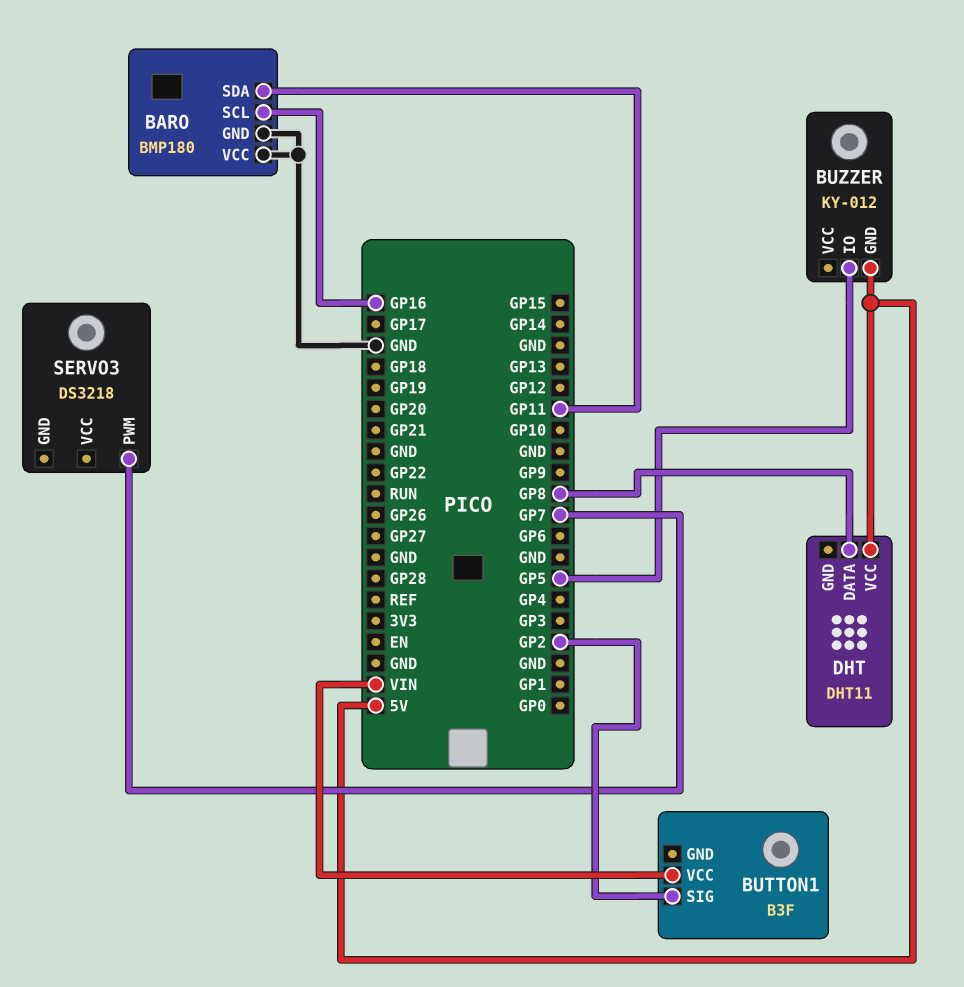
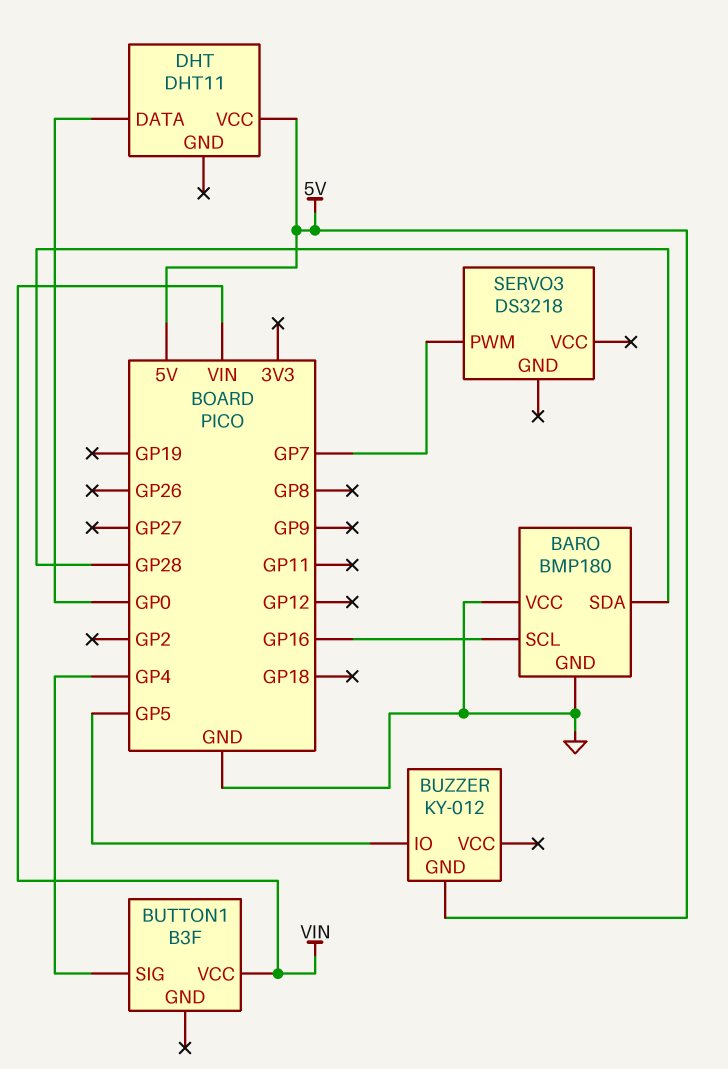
BARO pin SDA: GP11 -> GP28
BUTTON1 pin SIG: GP2 -> GP4
DHT pin DATA: GP8 -> GP0

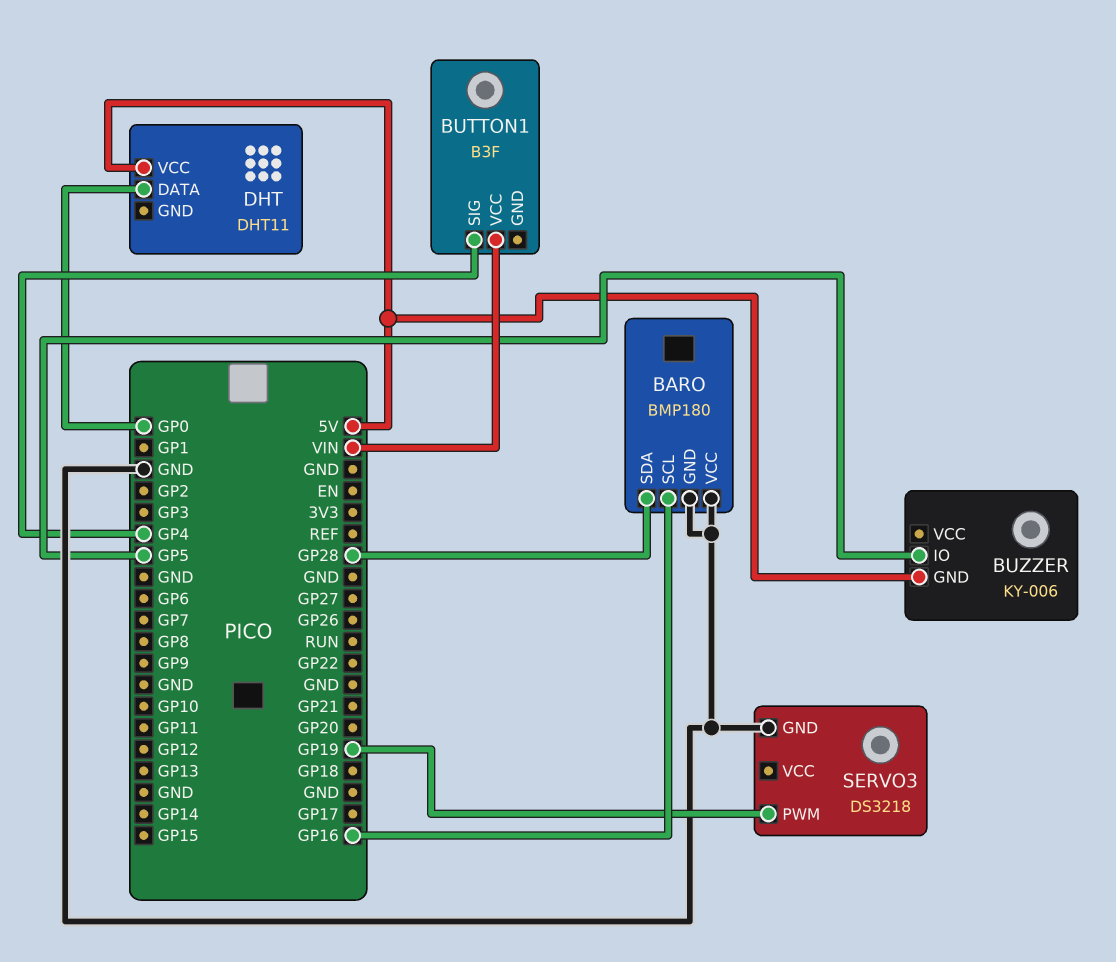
BUZZER: KY-012 -> KY-006
SERVO3 pin GND: none -> GND
SERVO3 pin PWM: GP7 -> GP19

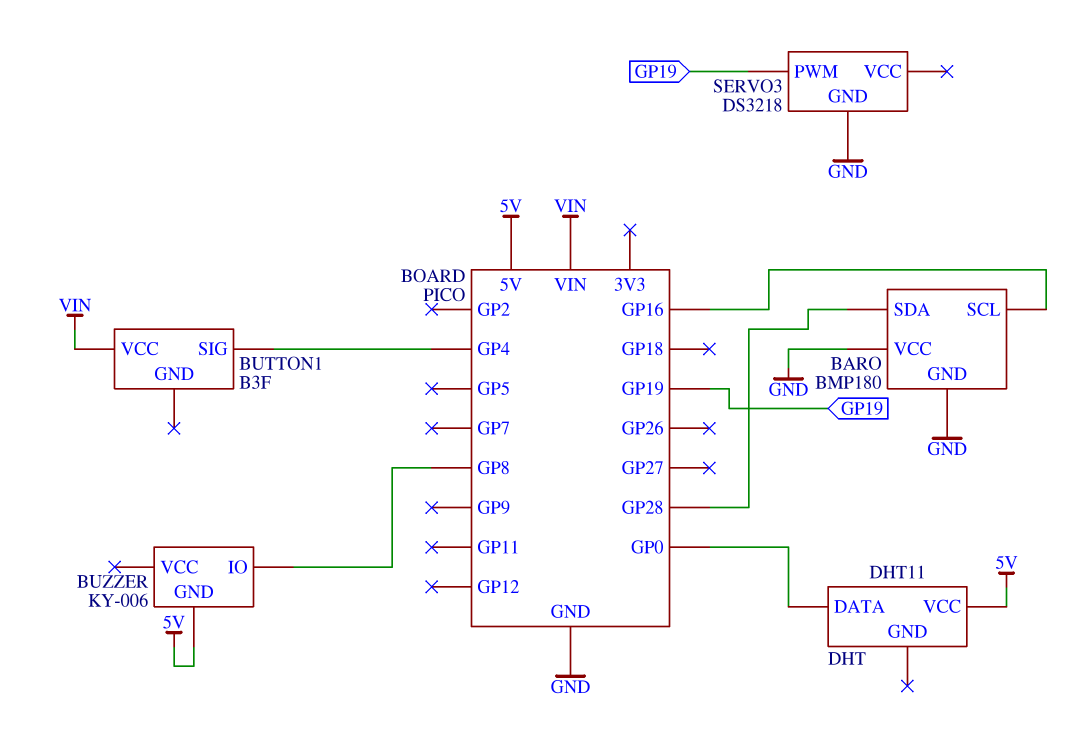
BUZZER pin IO: GP5 -> GP8

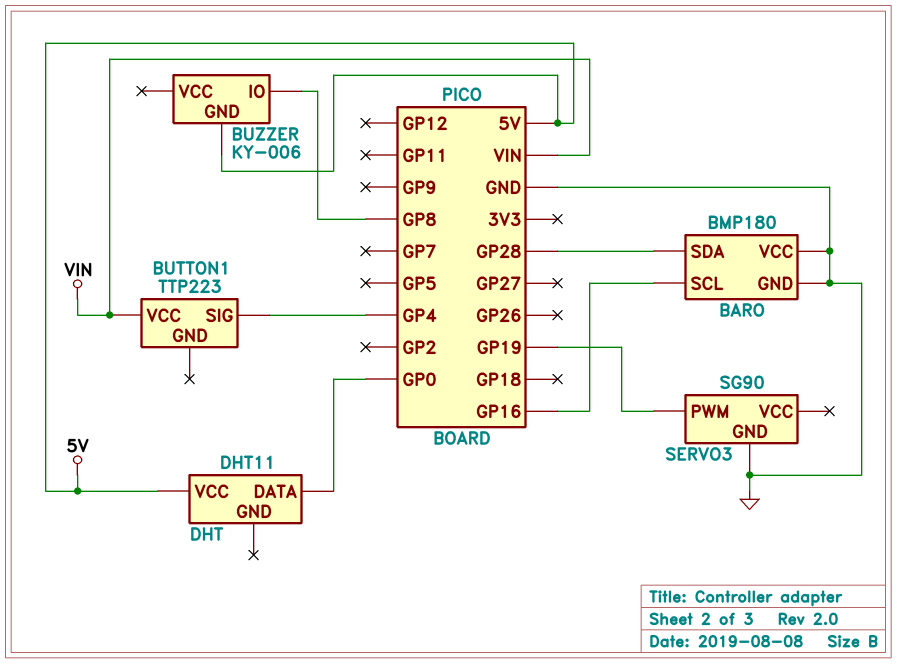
BUTTON1: B3F -> TTP223
SERVO3: DS3218 -> SG90

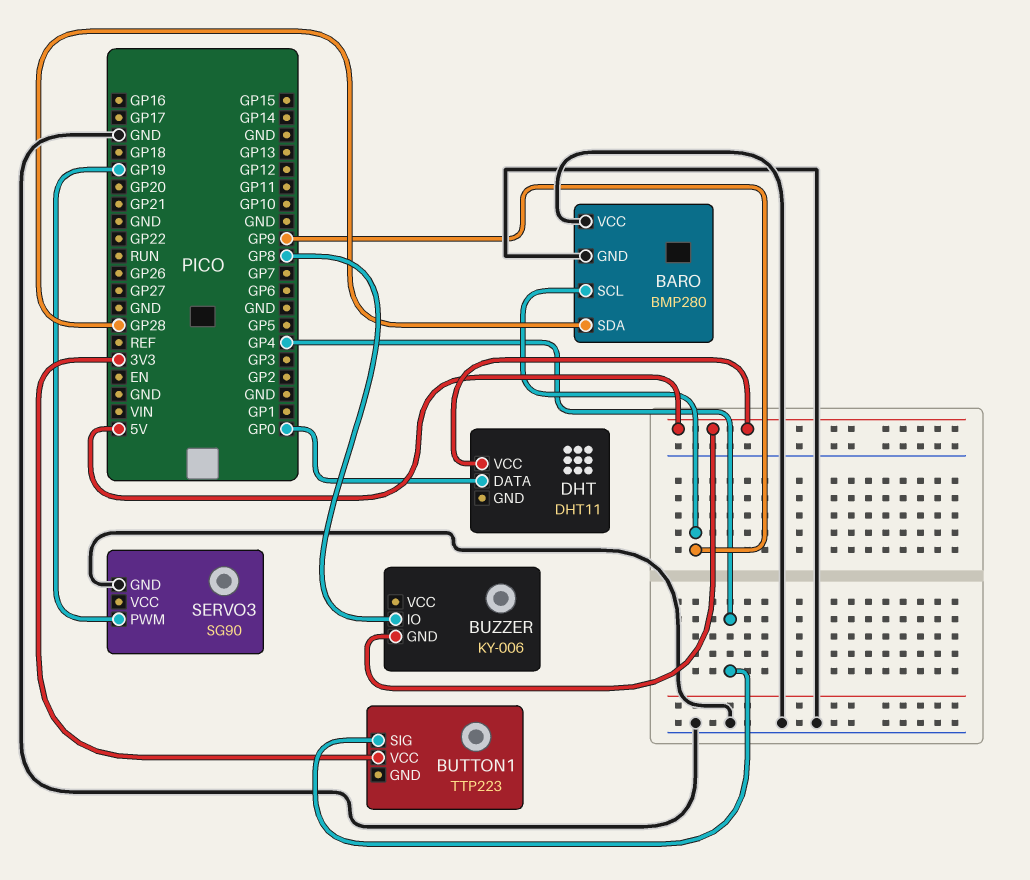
BARO: BMP180 -> BMP280
BARO pin SCL: GP16 -> GP9
BUTTON1 pin VCC: VIN -> 3V3

